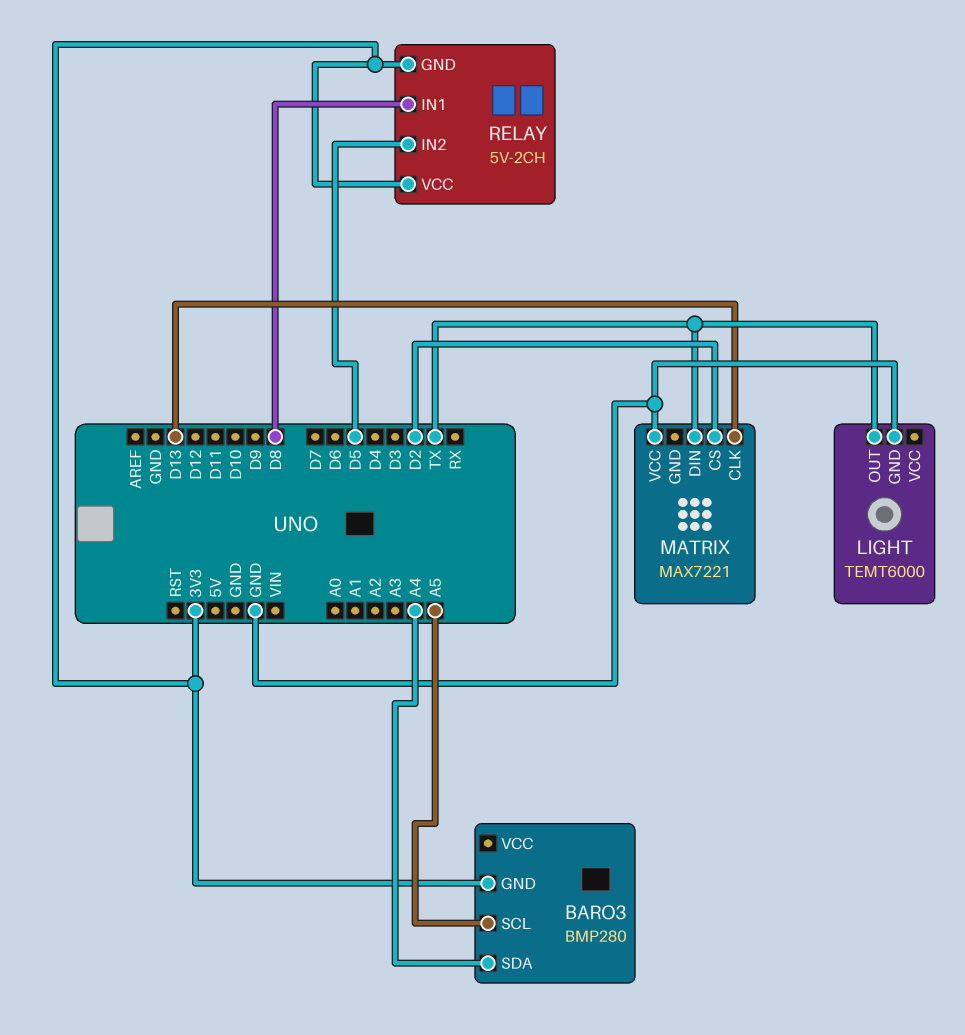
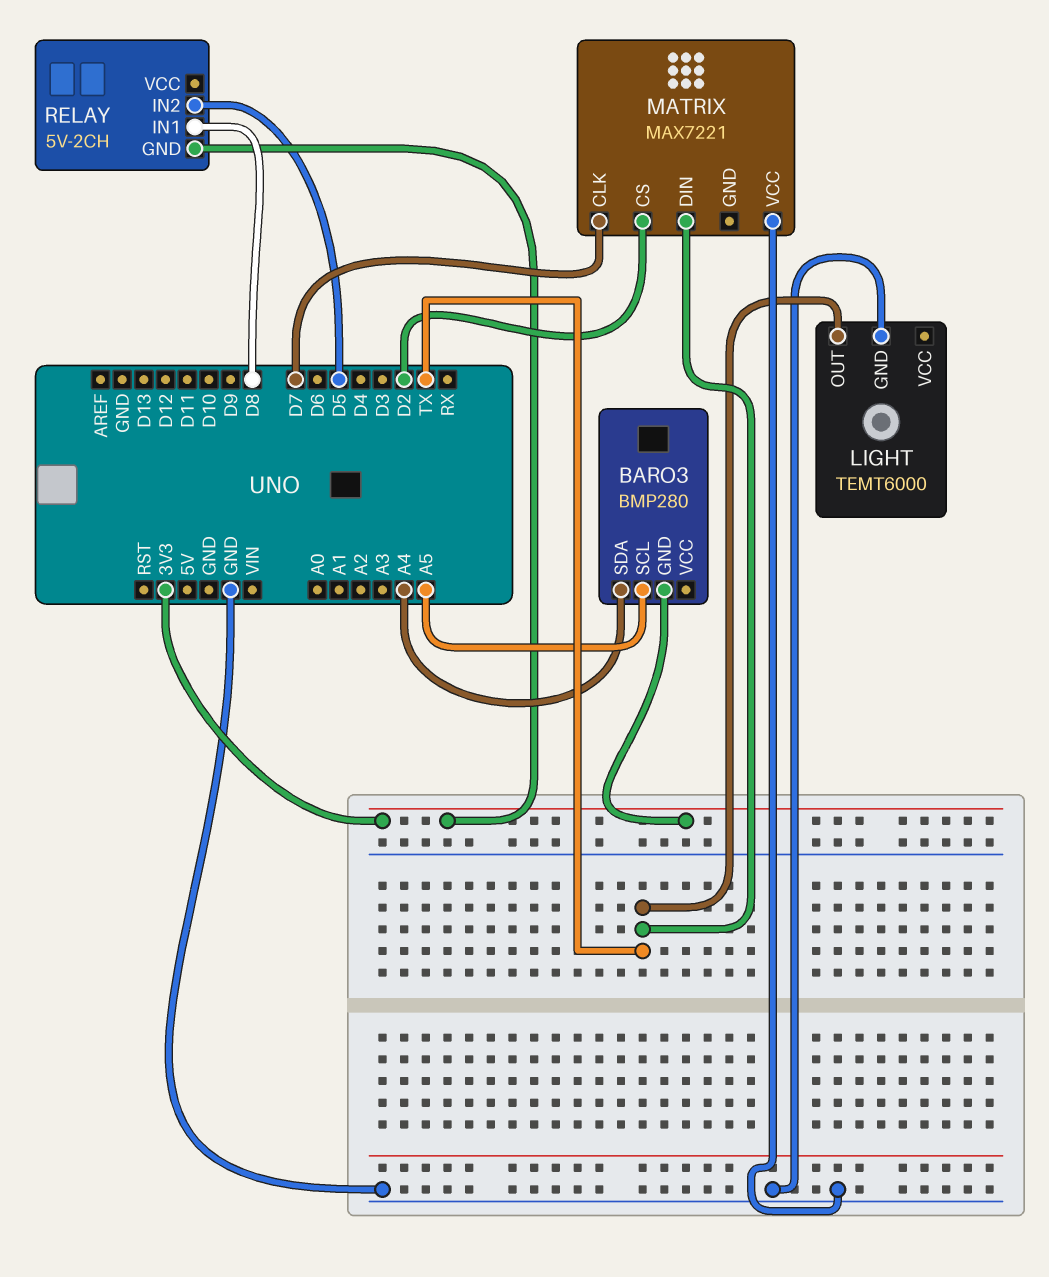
MATRIX pin CLK: D13 -> D7
RELAY pin VCC: 3V3 -> none

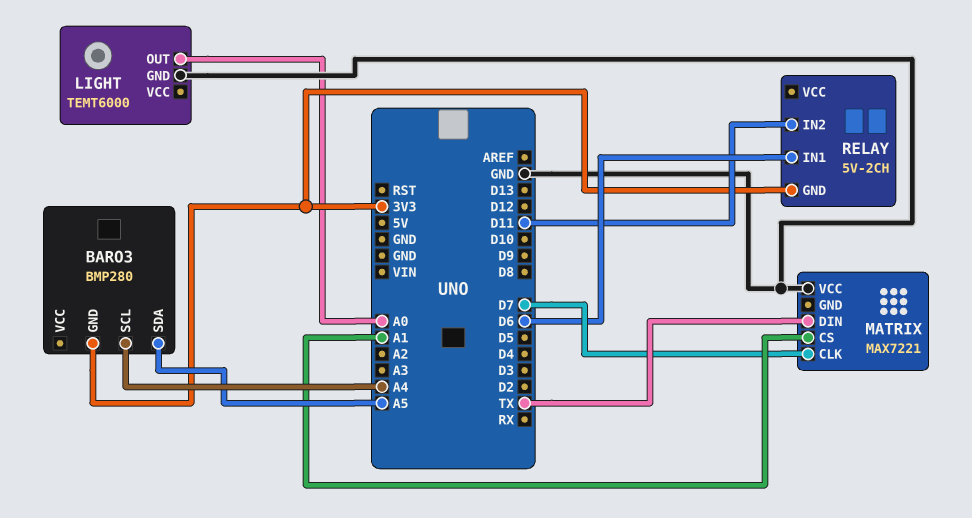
BARO3 pin SCL: A5 -> A4
BARO3 pin SDA: A4 -> A5
LIGHT pin OUT: TX -> A0
MATRIX pin CS: D2 -> A1
RELAY pin IN1: D8 -> D6
RELAY pin IN2: D5 -> D11

